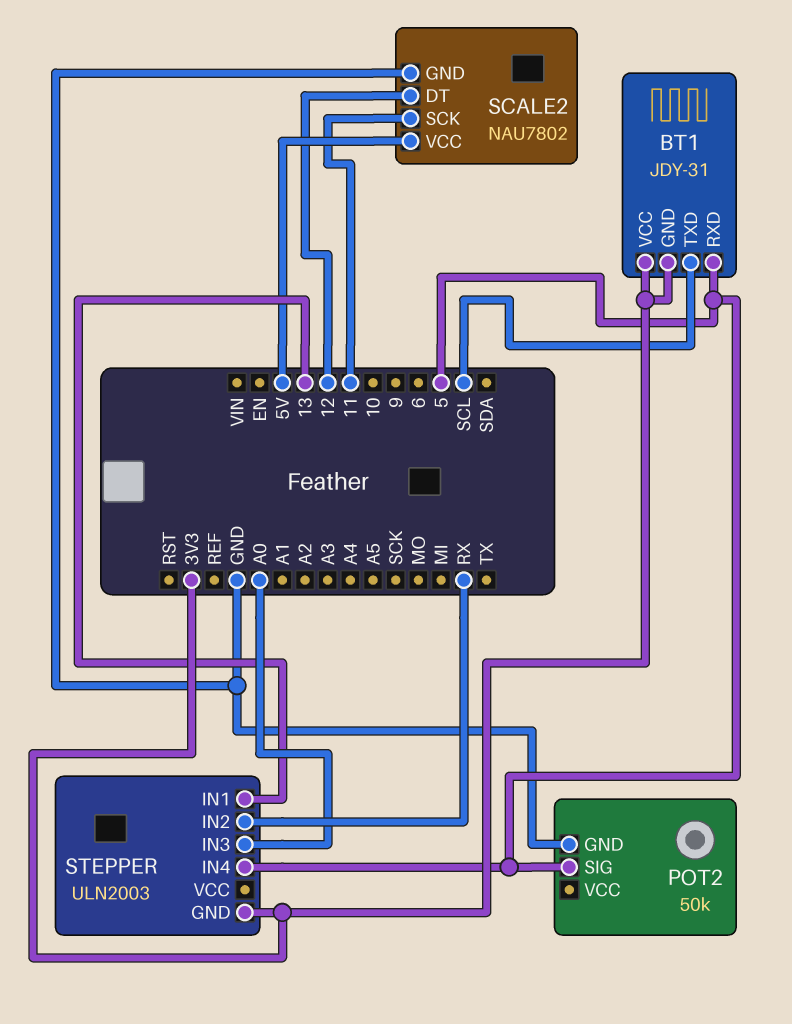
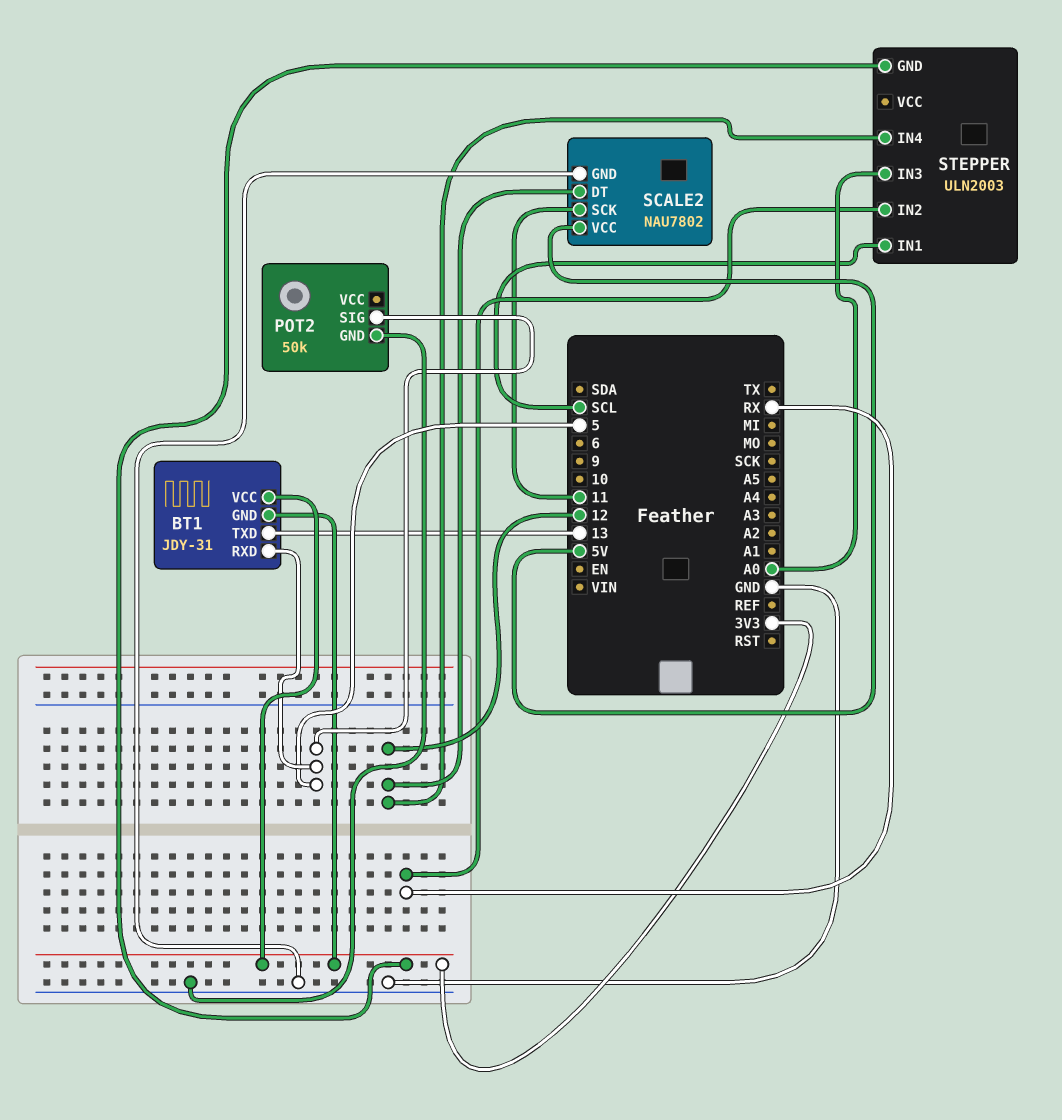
BT1 pin TXD: SCL -> 13
STEPPER pin IN1: 13 -> SCL
STEPPER pin IN4: 5 -> 12

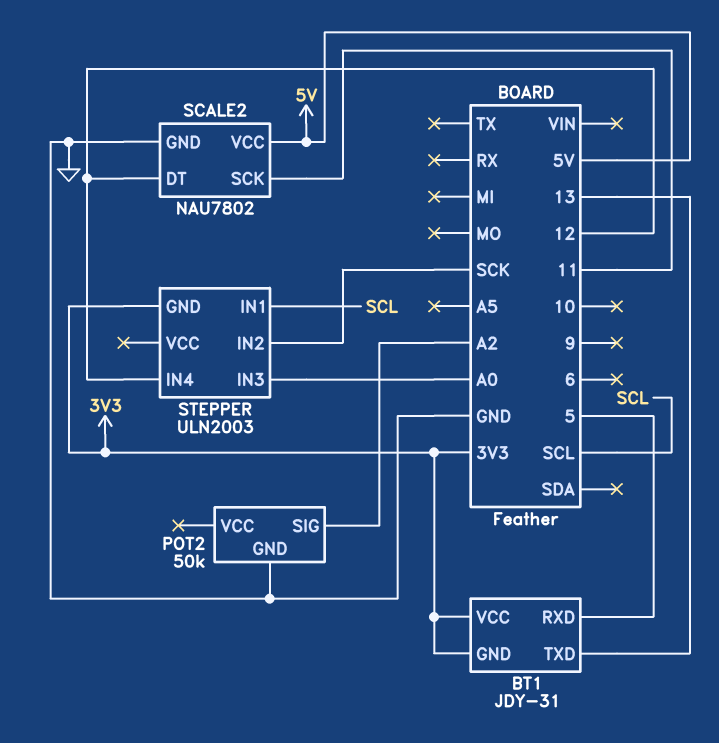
POT2 pin SIG: 5 -> A2
STEPPER pin IN2: RX -> SCK

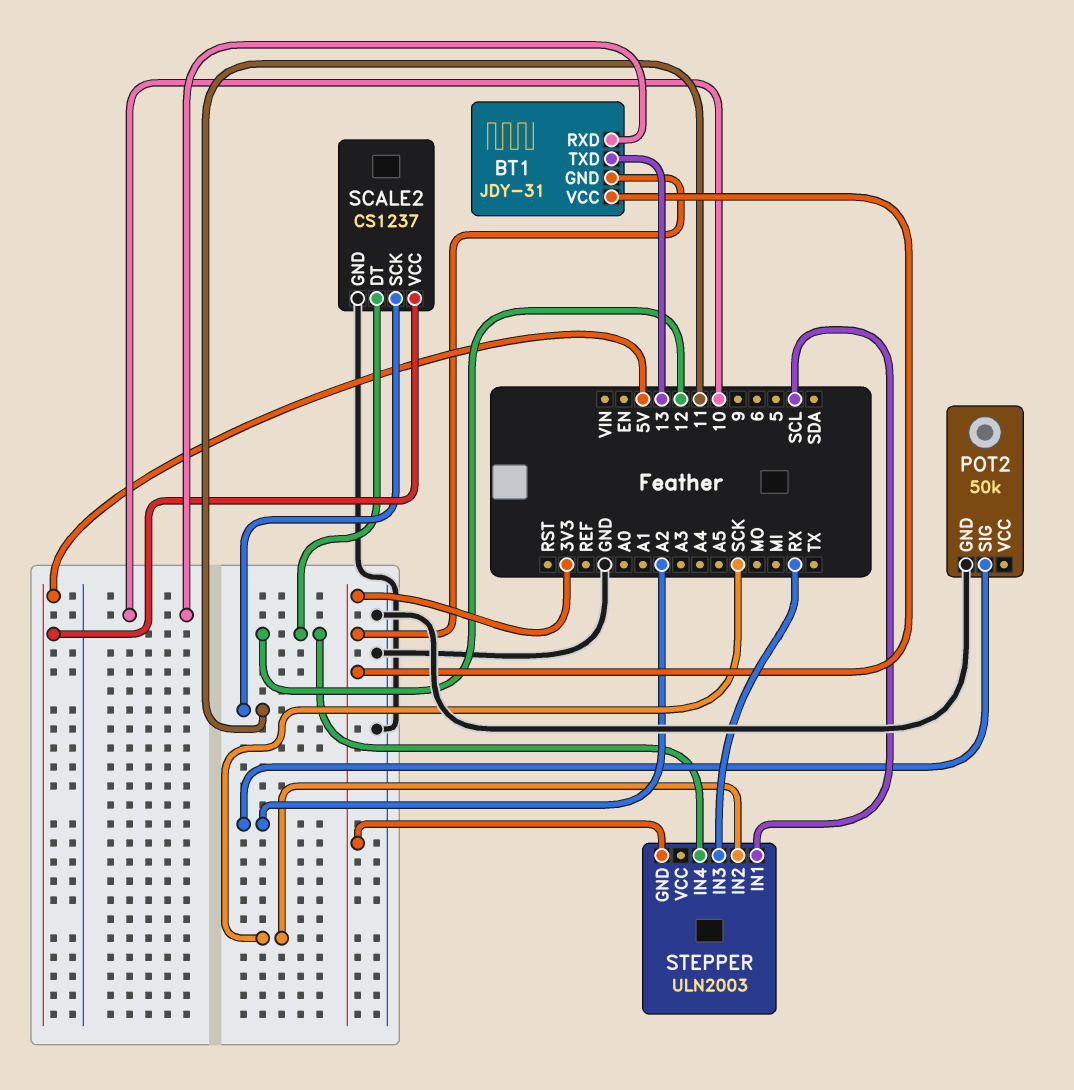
BT1 pin RXD: 5 -> 10
SCALE2: NAU7802 -> CS1237
STEPPER pin IN3: A0 -> RX

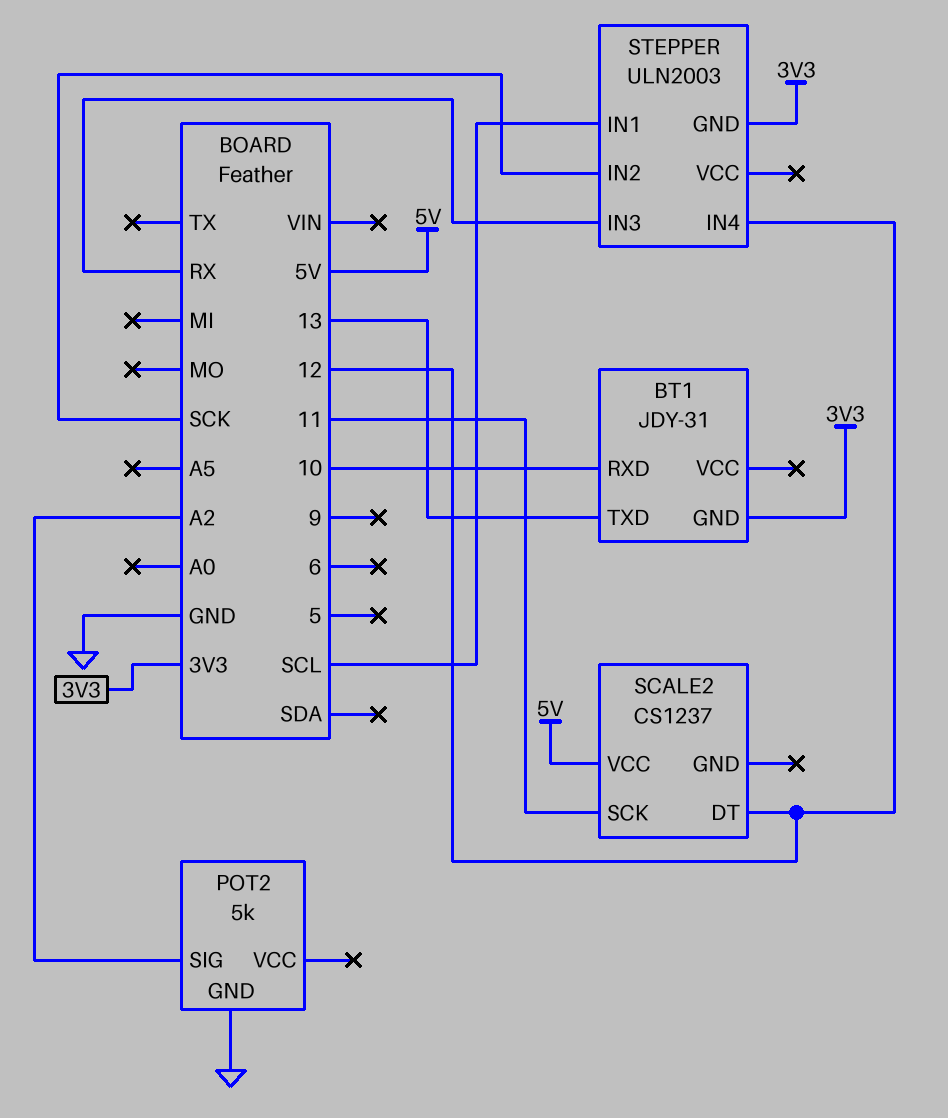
BT1 pin VCC: 3V3 -> none
POT2: 50k -> 5k
SCALE2 pin GND: GND -> none

